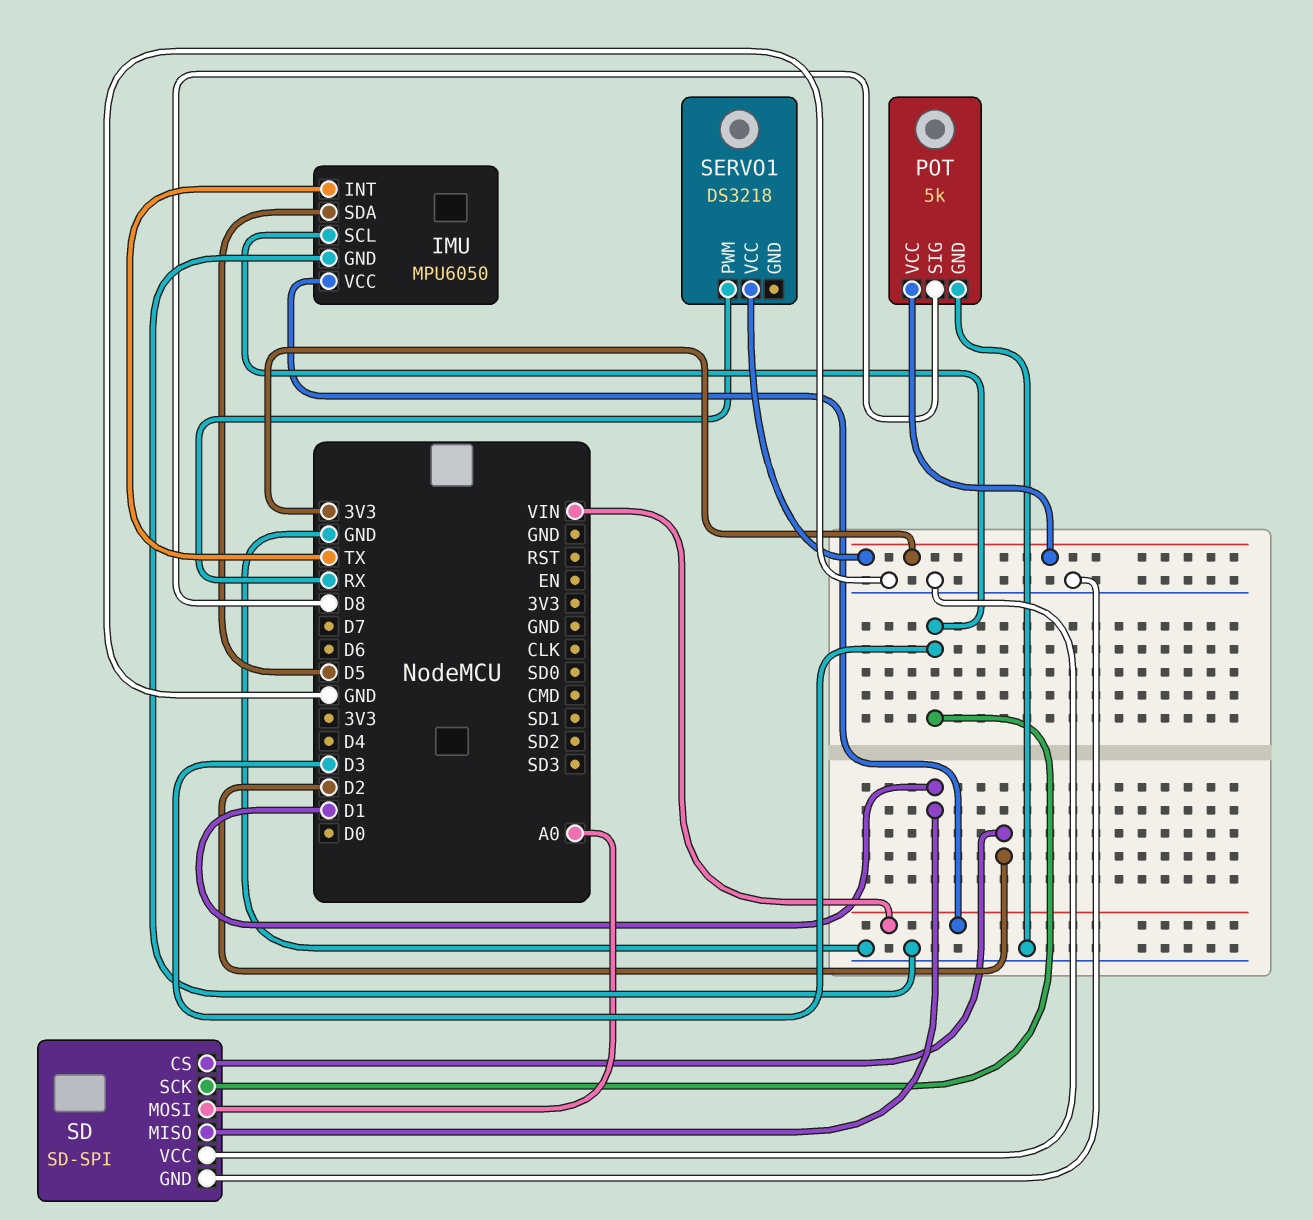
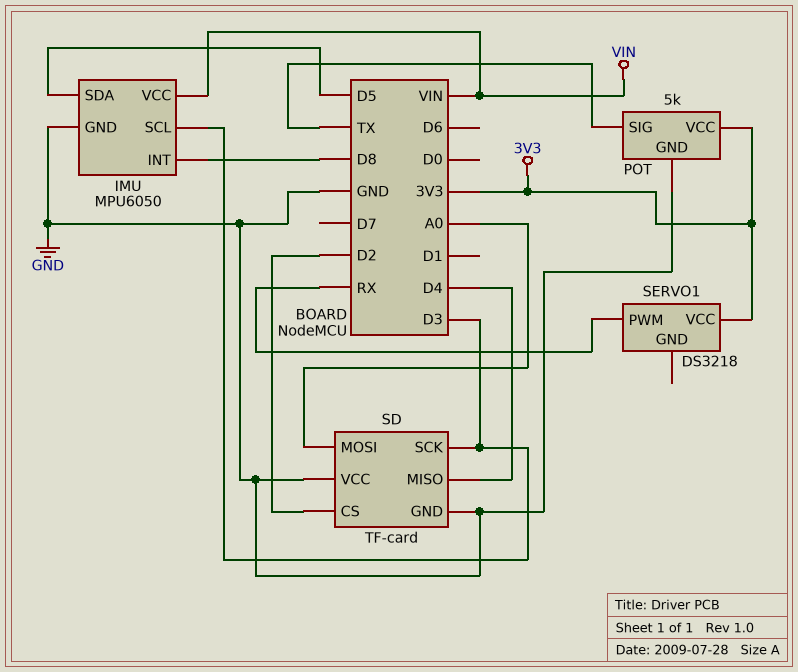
IMU pin INT: TX -> D8
POT pin SIG: D8 -> TX
SD: SD-SPI -> TF-card
SD pin MISO: D1 -> D4

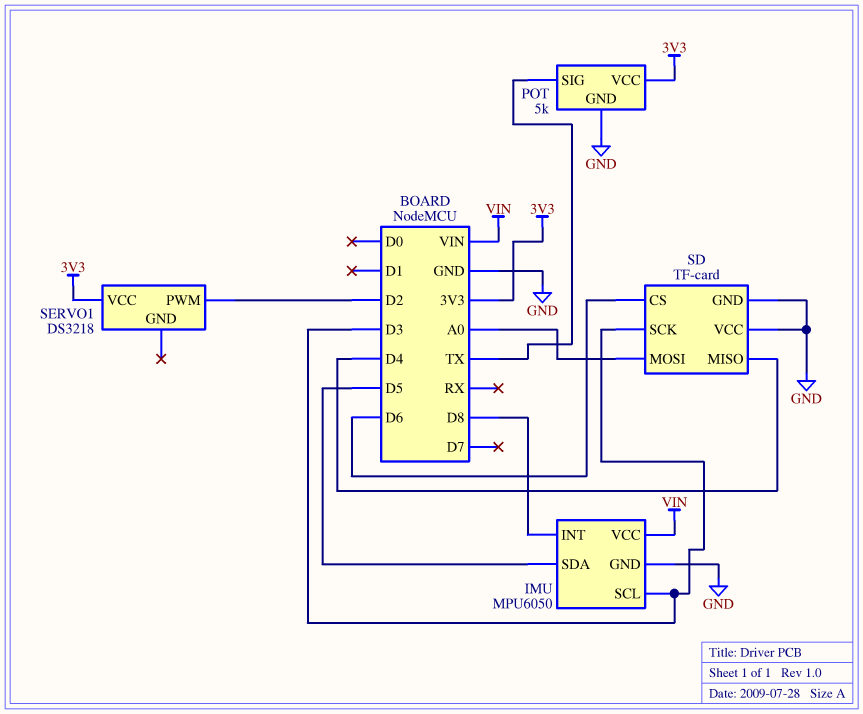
SD pin CS: D2 -> D6
SERVO1 pin PWM: RX -> D2

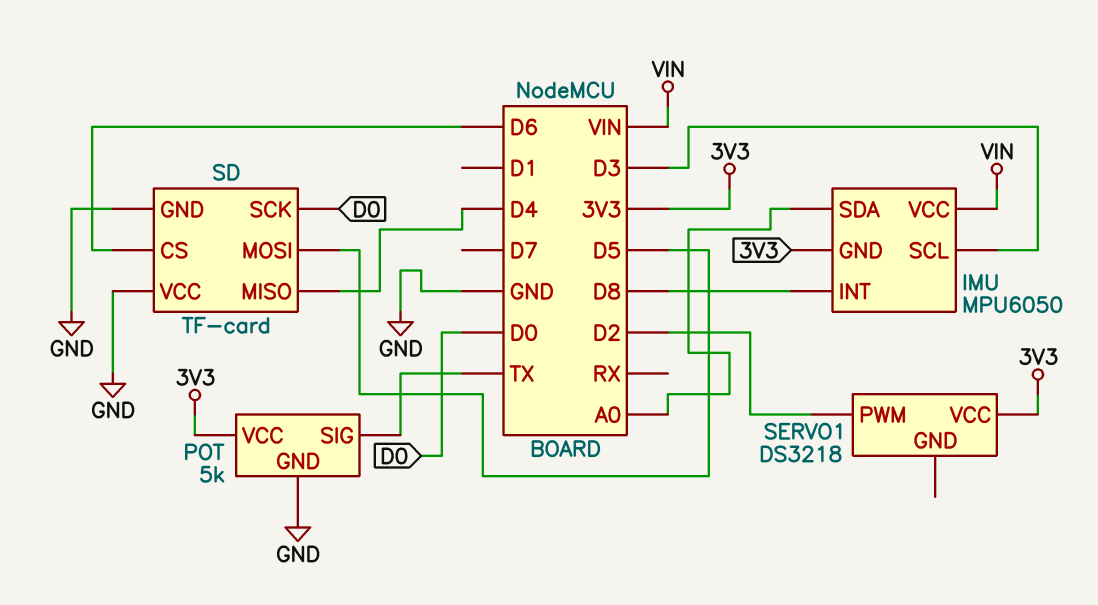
IMU pin GND: GND -> 3V3
IMU pin SDA: D5 -> A0
SD pin MOSI: A0 -> D5
SD pin SCK: D3 -> D0

